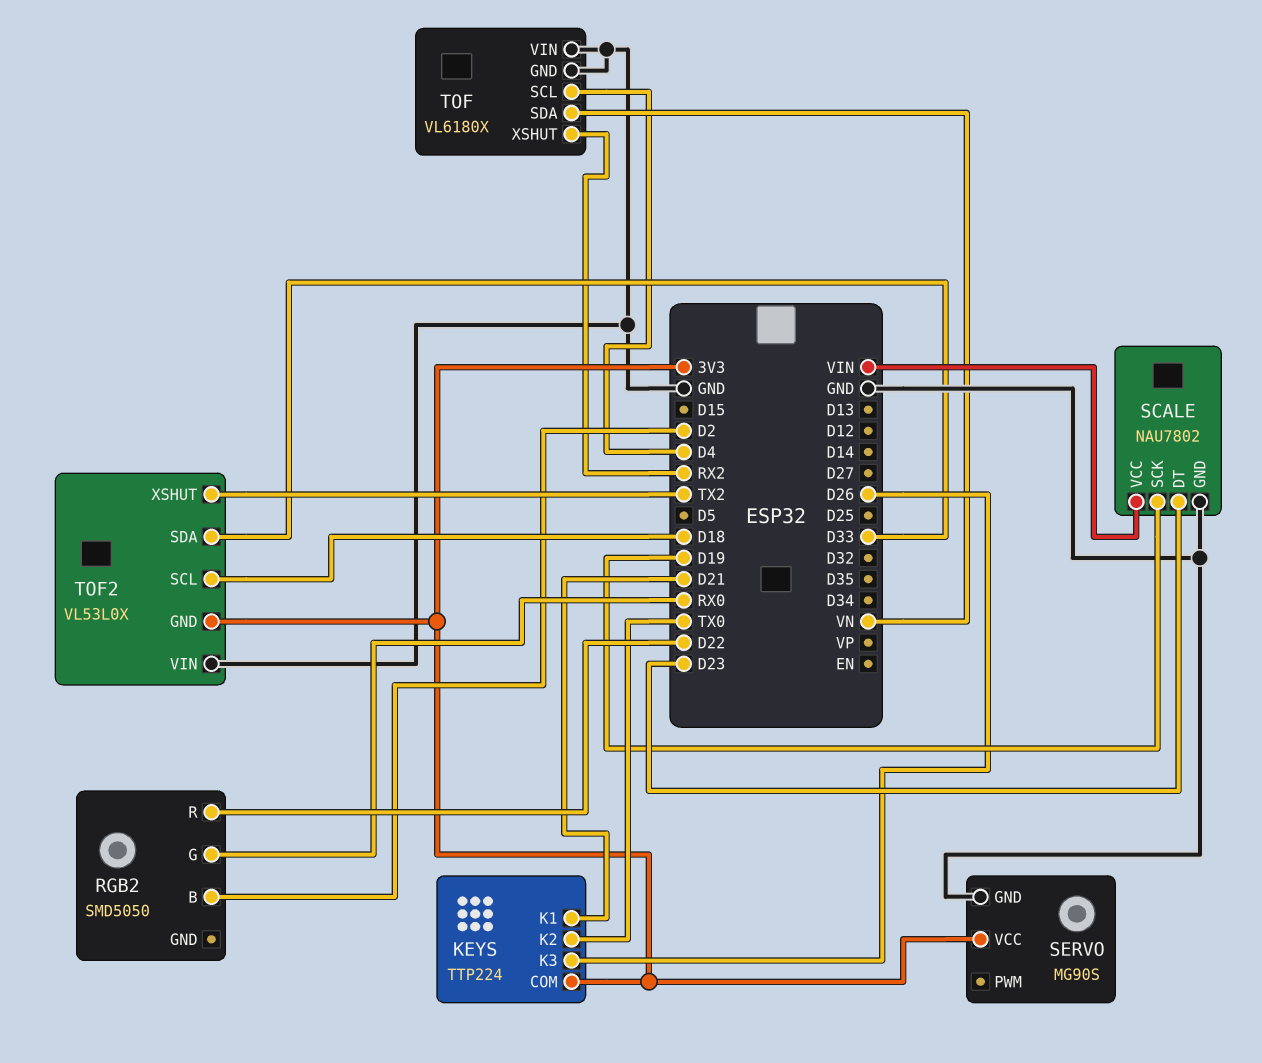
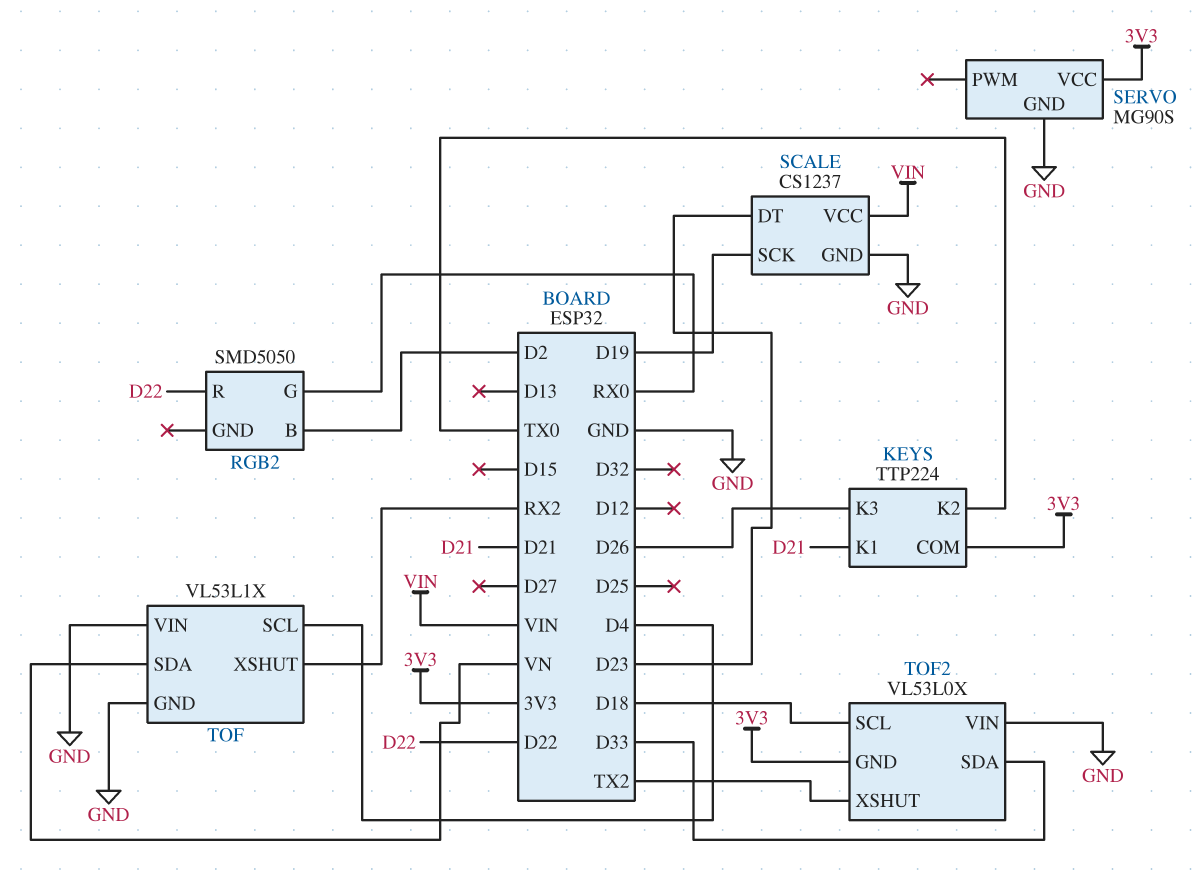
SCALE: NAU7802 -> CS1237
TOF: VL6180X -> VL53L1X

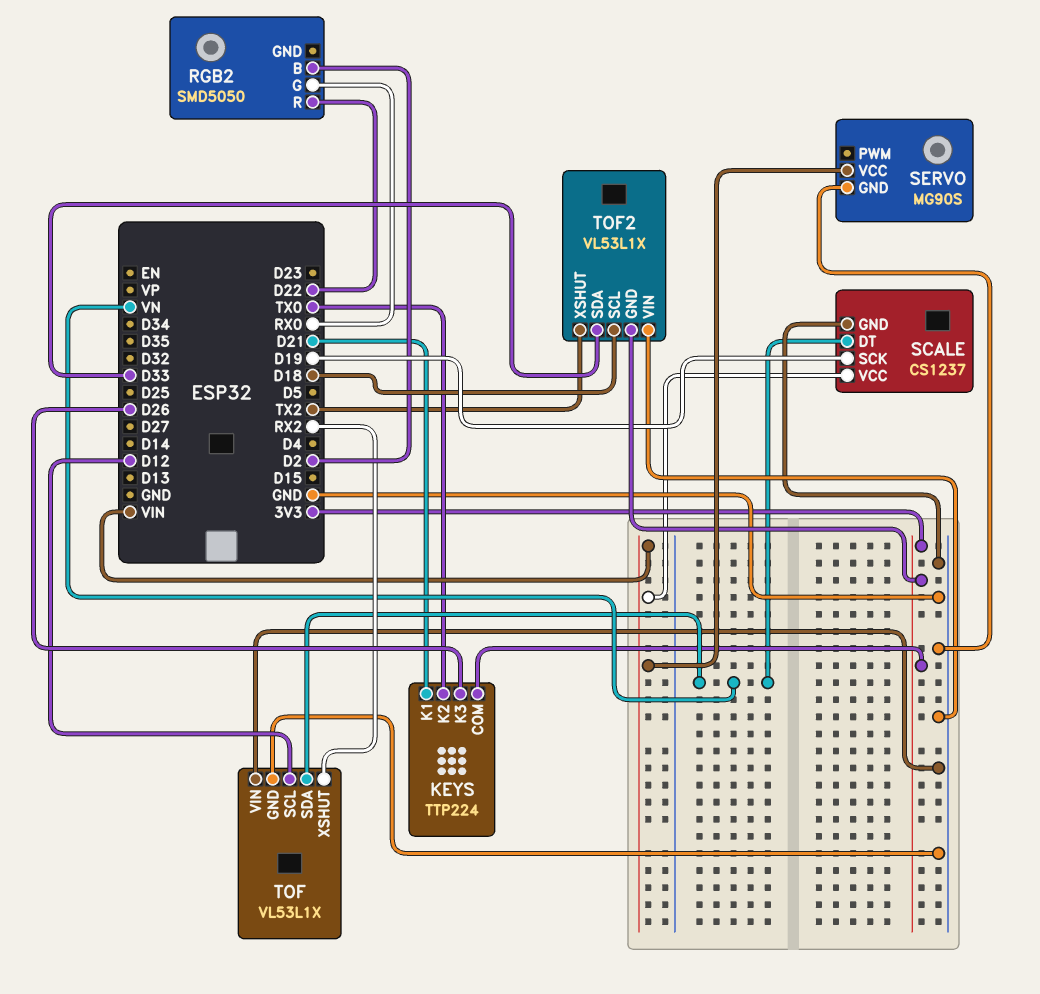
SCALE pin DT: D23 -> VN
SERVO pin VCC: 3V3 -> VIN
TOF pin SCL: D4 -> D12
TOF2: VL53L0X -> VL53L1X

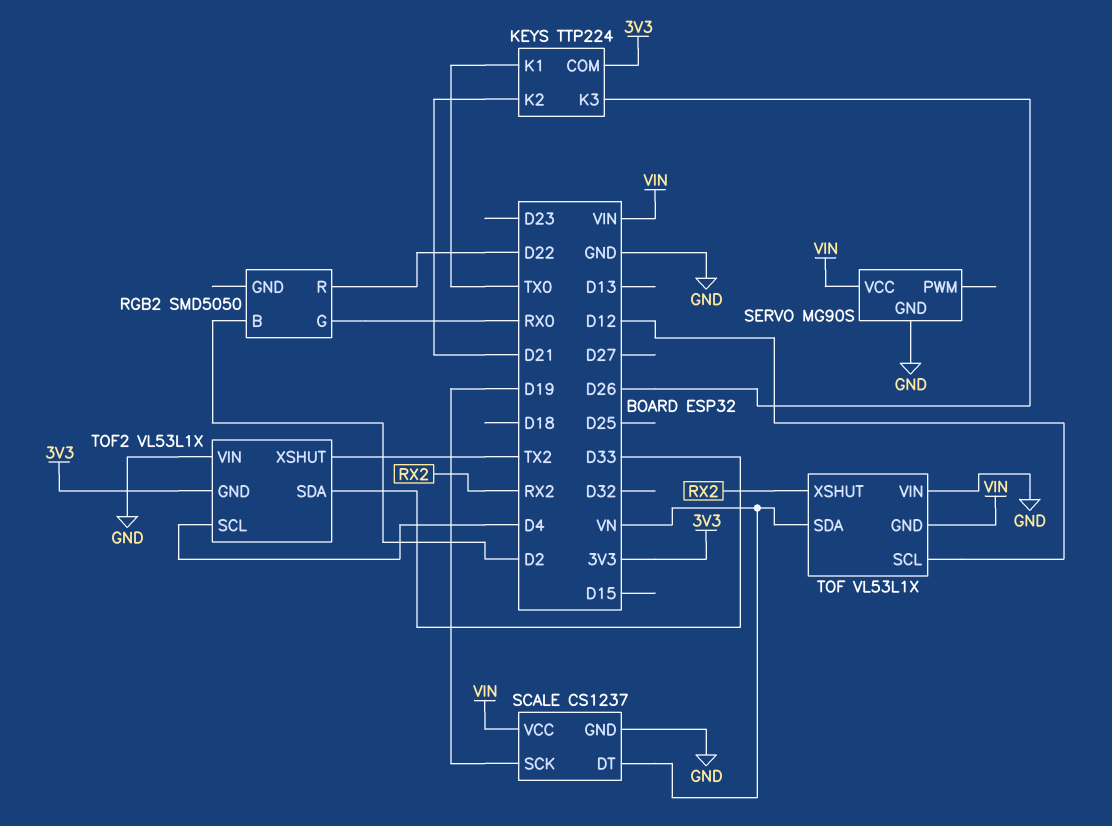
KEYS pin K1: D21 -> TX0
KEYS pin K2: TX0 -> D21
TOF pin GND: GND -> VIN
TOF2 pin SCL: D18 -> D4

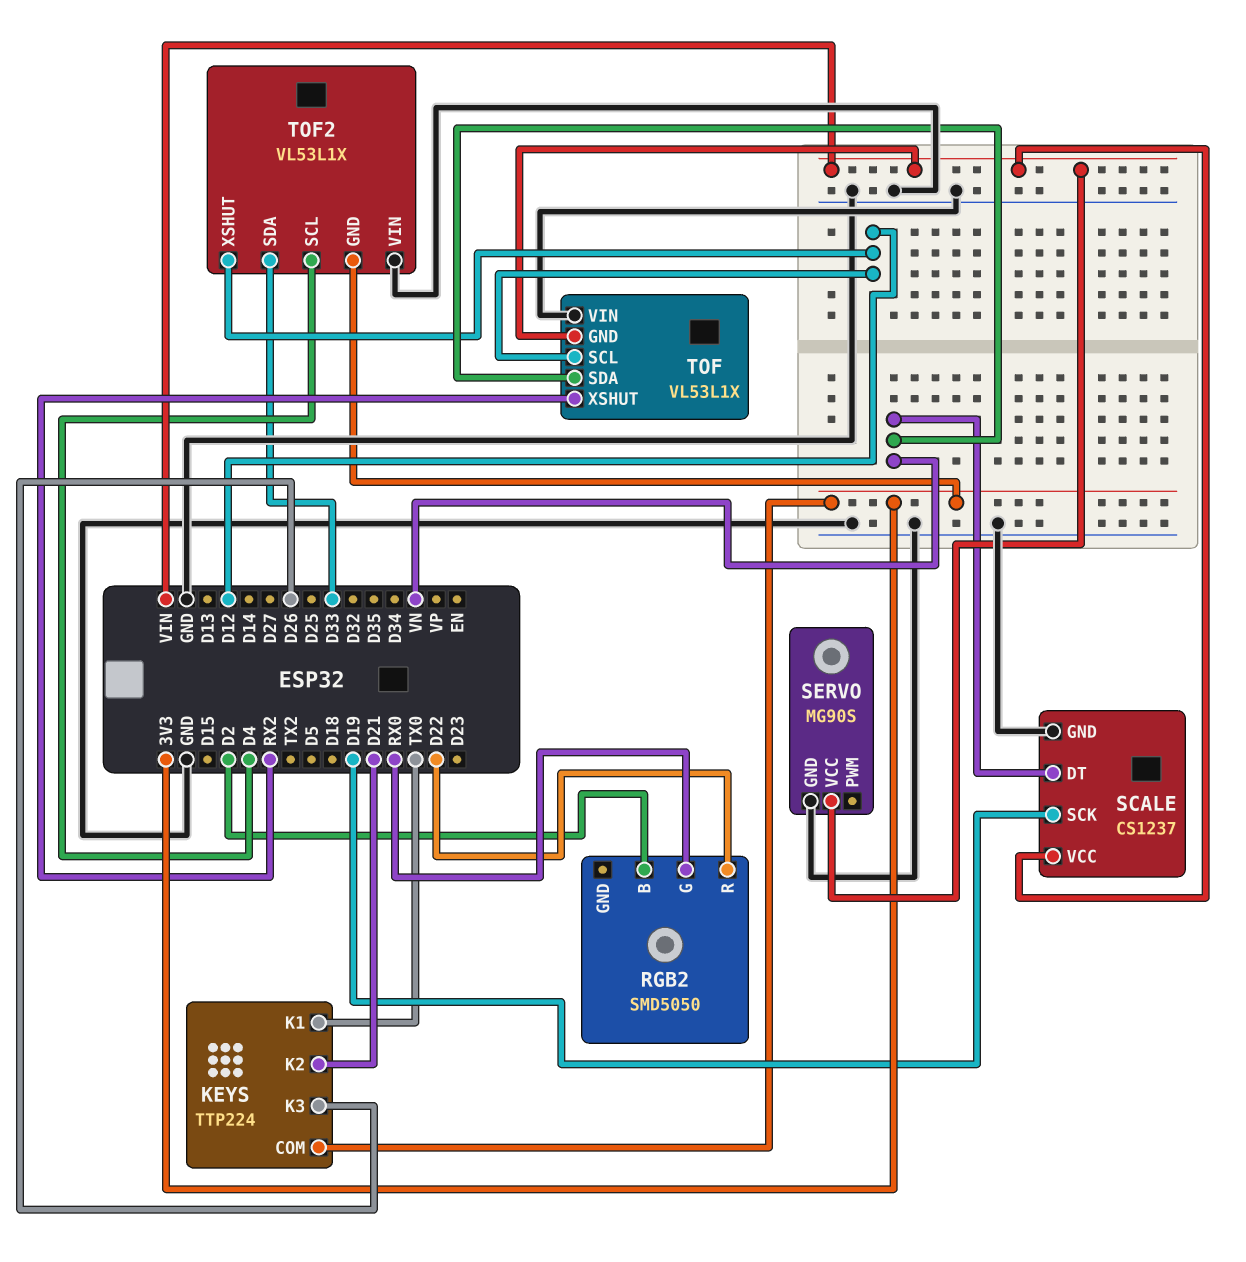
TOF2 pin XSHUT: TX2 -> D12

